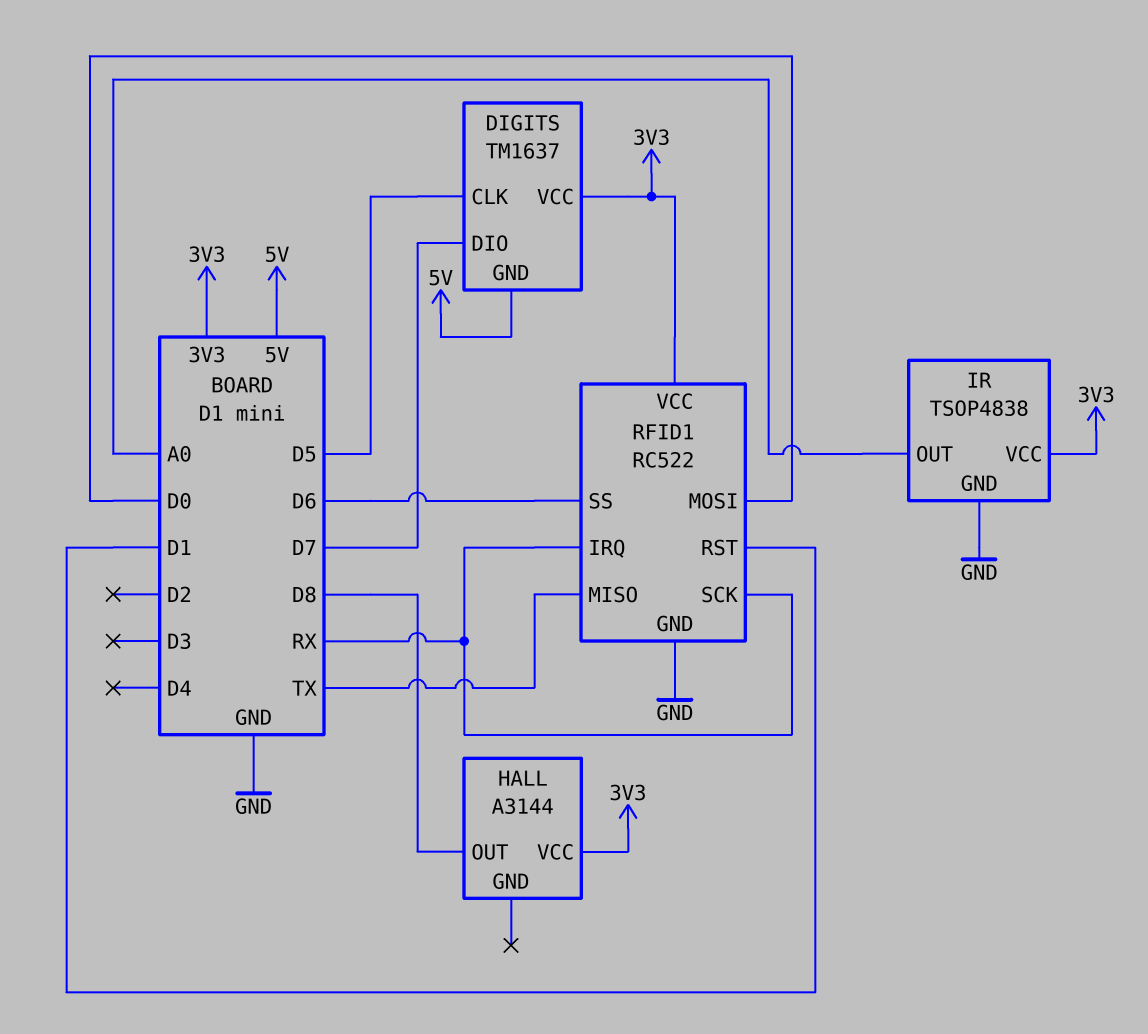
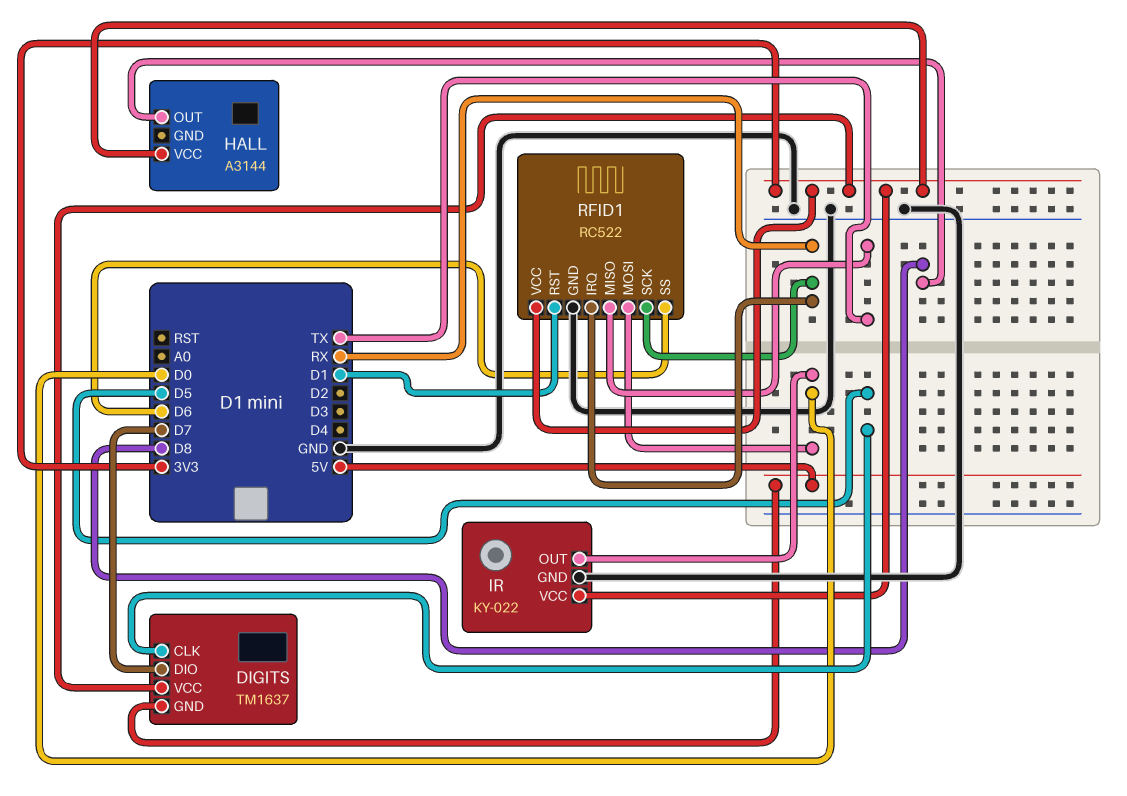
IR: TSOP4838 -> KY-022
IR pin OUT: A0 -> D0

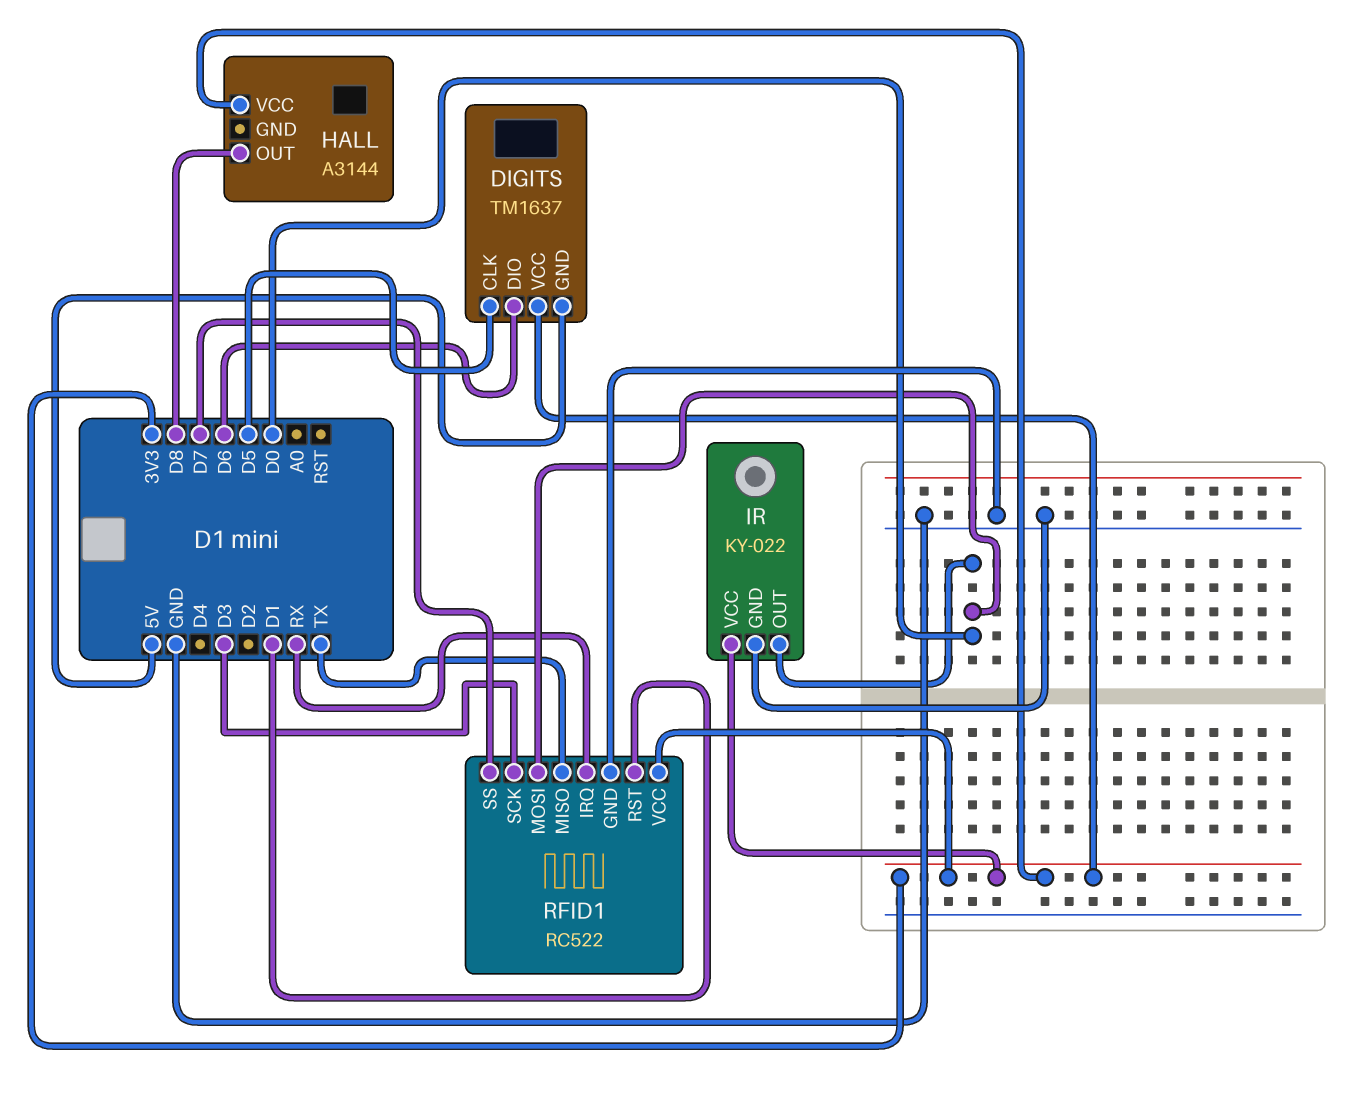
DIGITS pin DIO: D7 -> D6
RFID1 pin SCK: RX -> D3
RFID1 pin SS: D6 -> D7

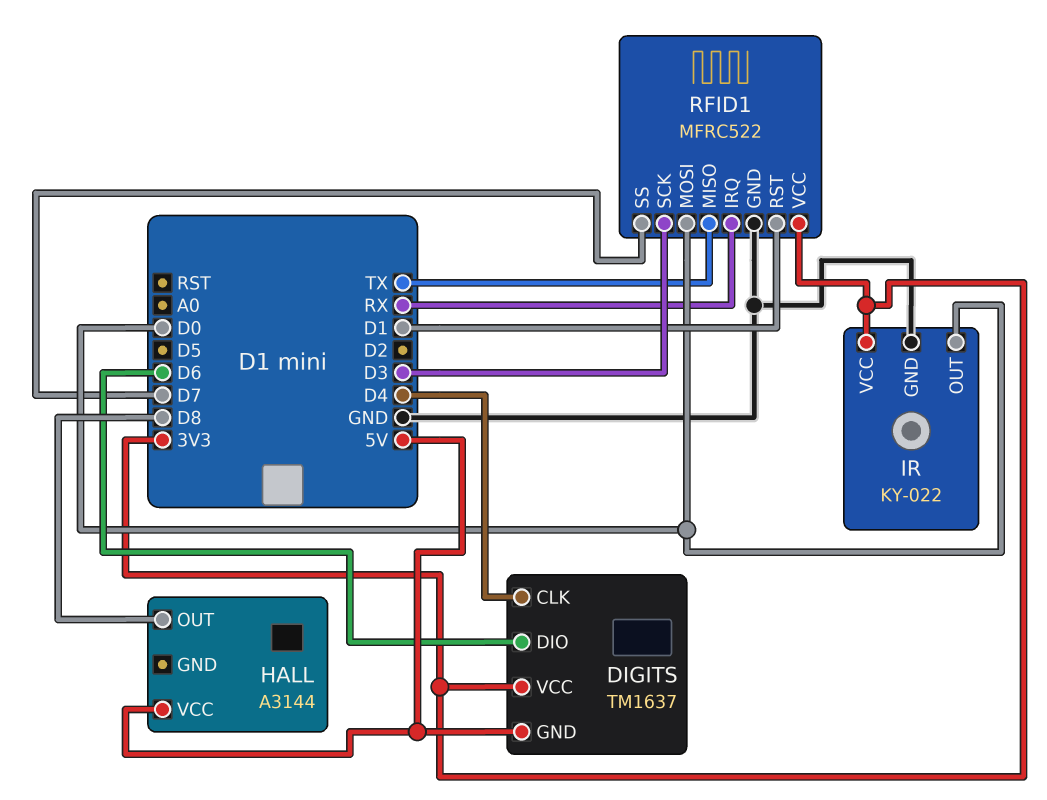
DIGITS pin CLK: D5 -> D4
HALL pin VCC: 3V3 -> 5V
RFID1: RC522 -> MFRC522

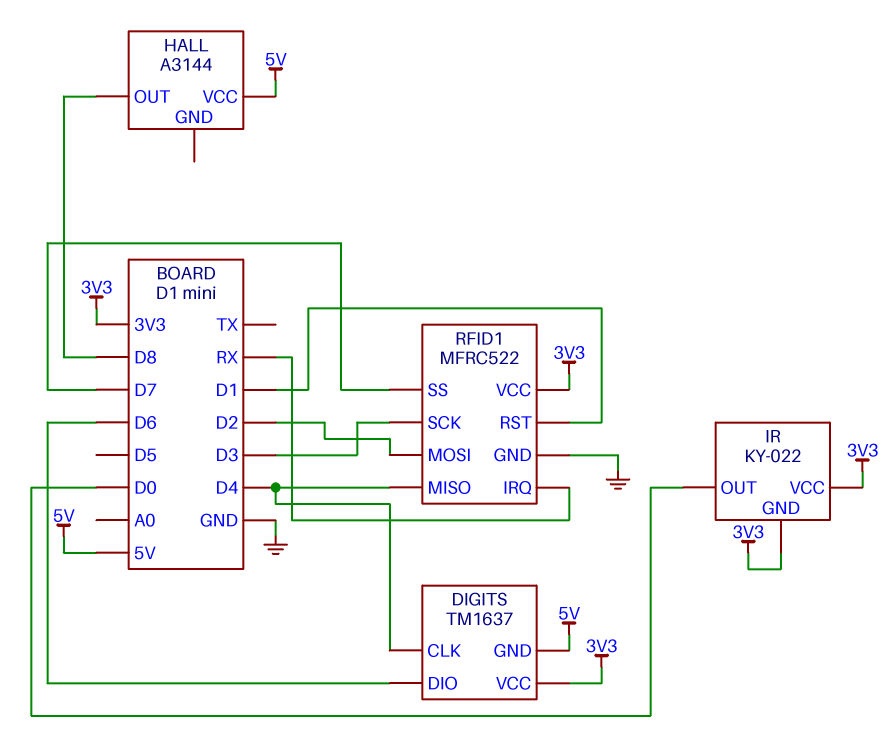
IR pin GND: GND -> 3V3
RFID1 pin MISO: TX -> D4
RFID1 pin MOSI: D0 -> D2

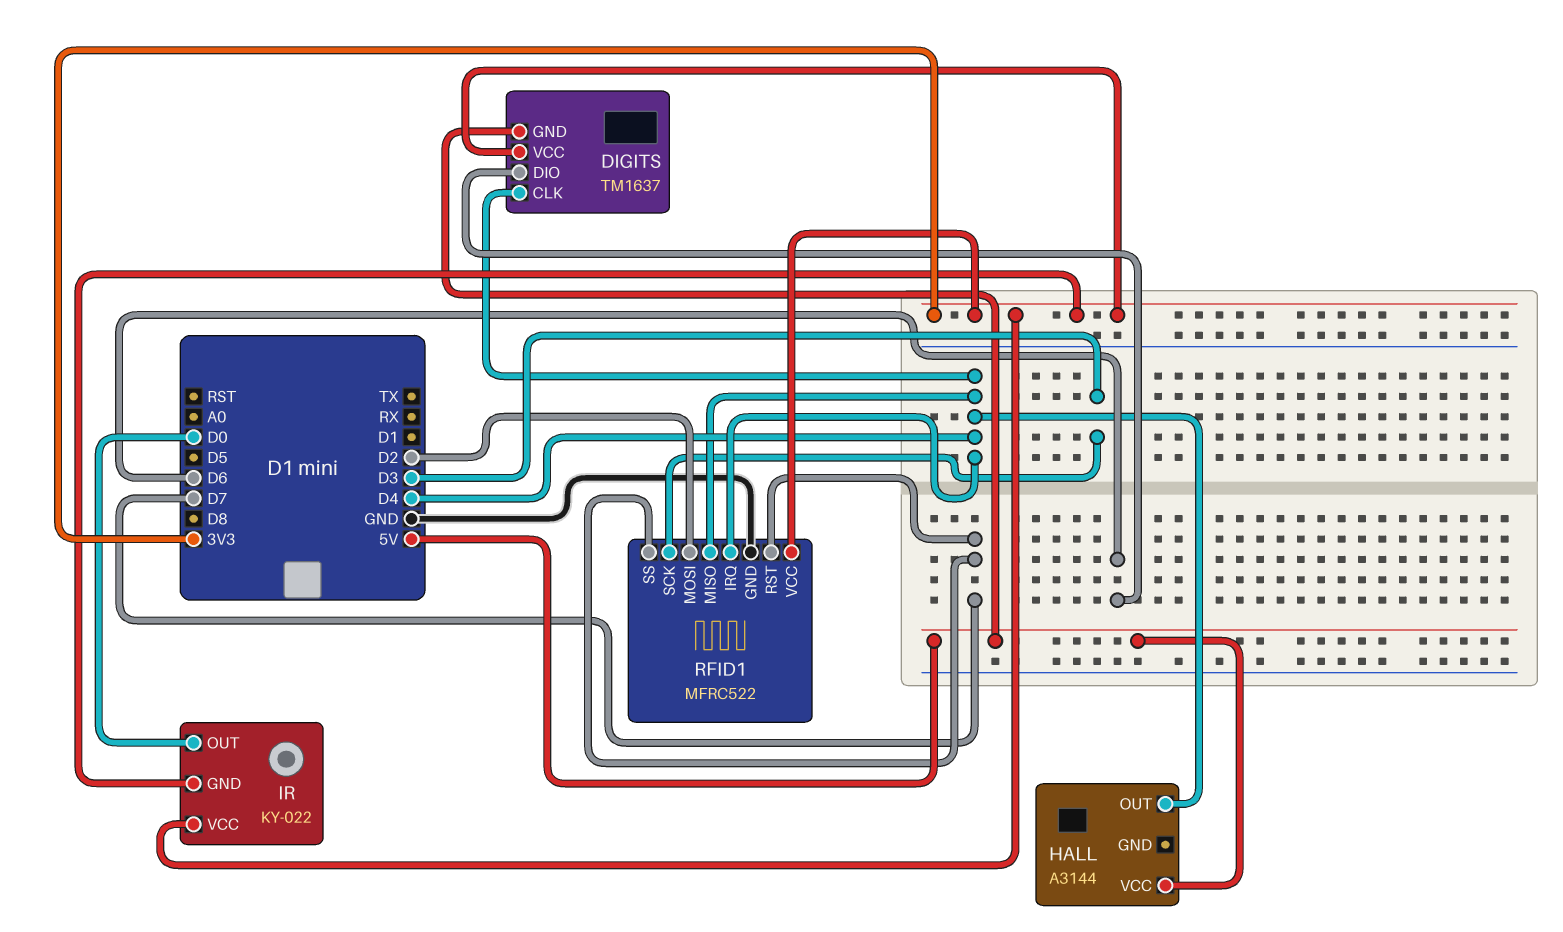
HALL pin OUT: D8 -> D4
RFID1 pin IRQ: RX -> D4
RFID1 pin RST: D1 -> D7

